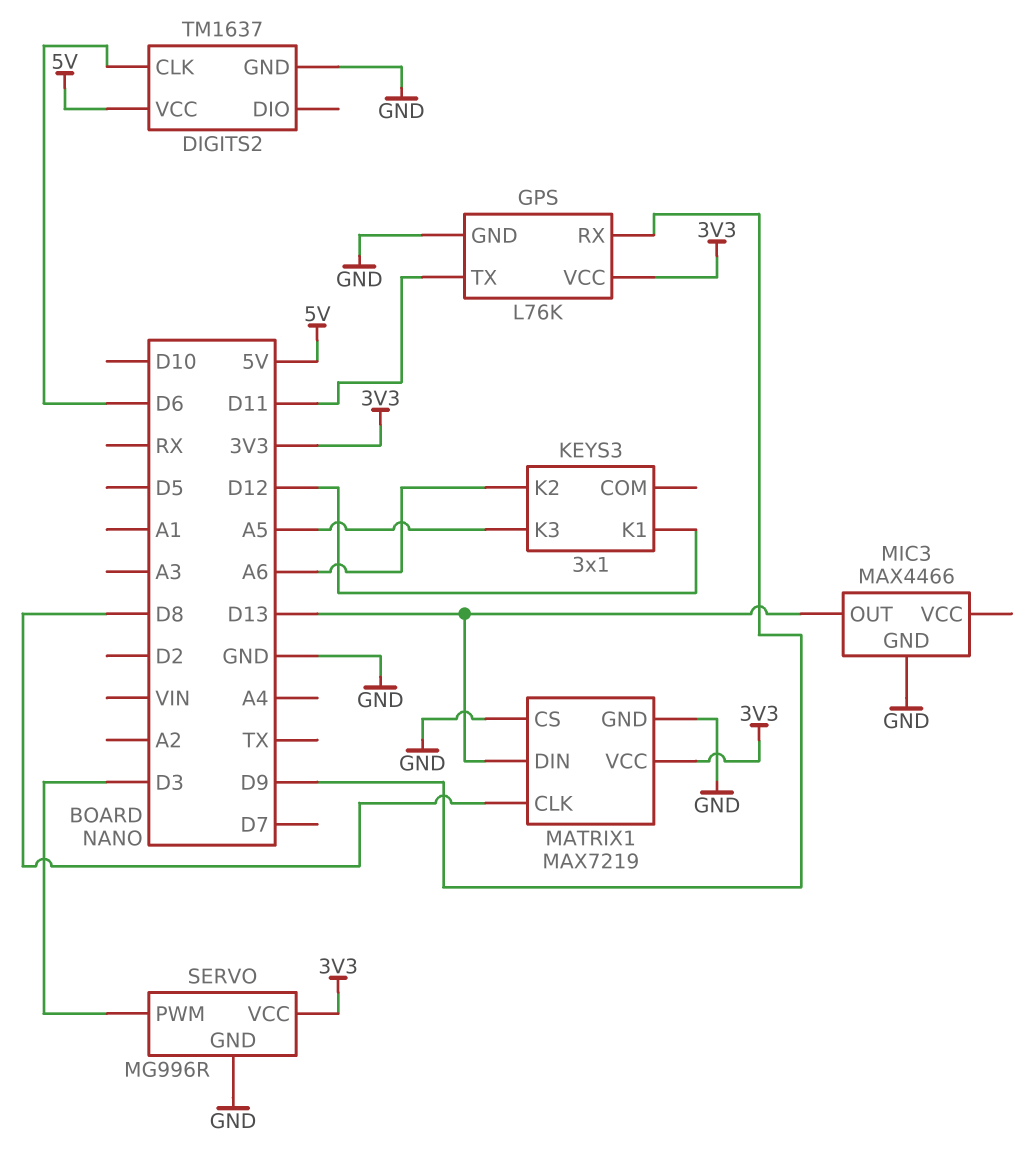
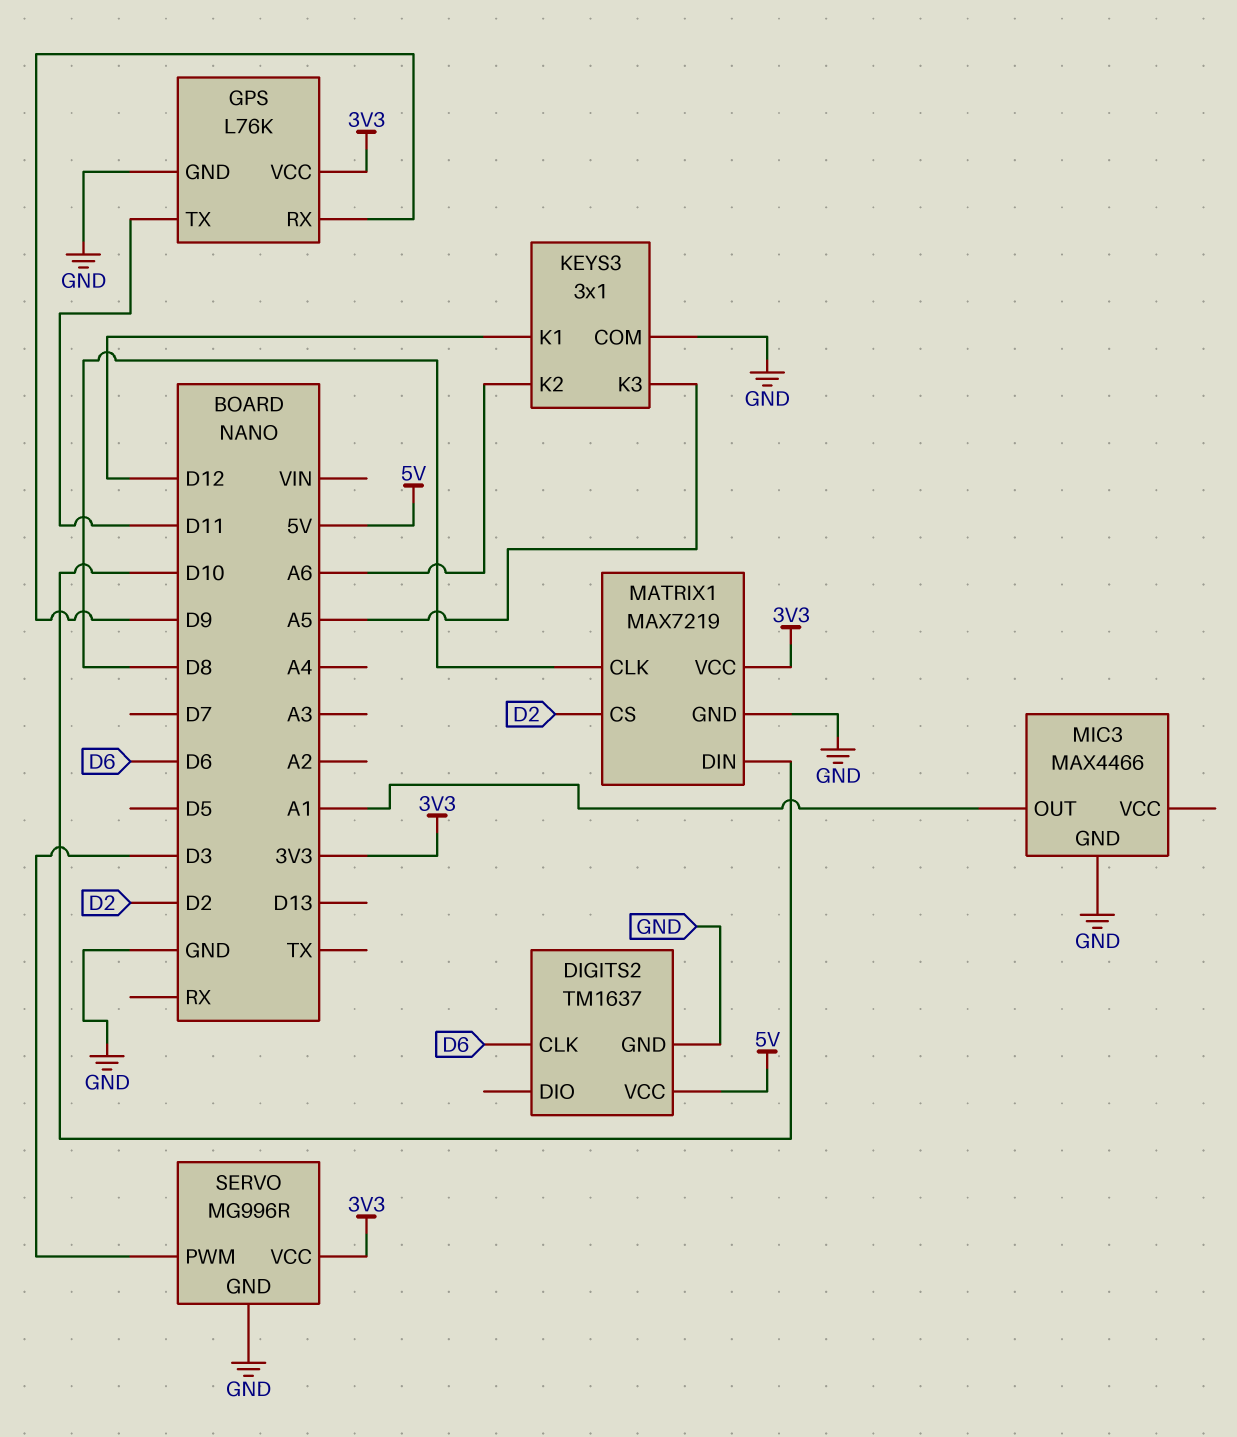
KEYS3 pin COM: none -> GND
MATRIX1 pin CS: GND -> D2
MATRIX1 pin DIN: D13 -> D10
MIC3 pin OUT: D13 -> A1

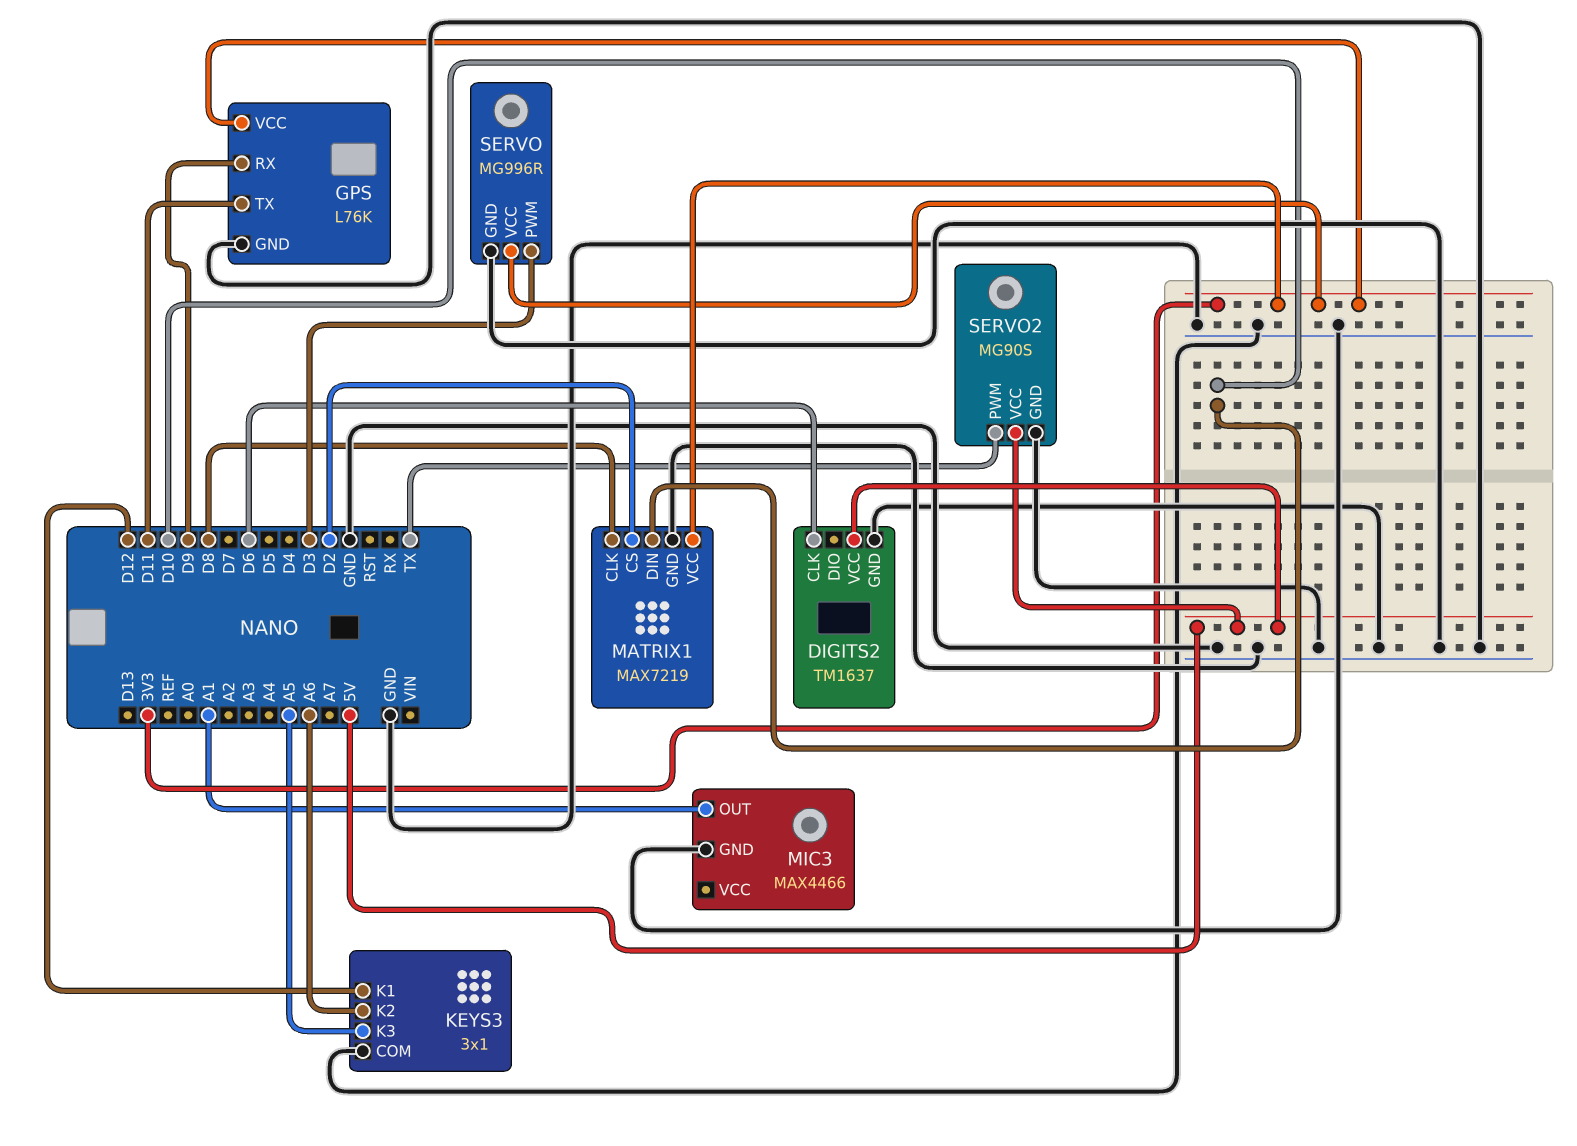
SERVO2: none -> MG90S
SERVO2 pin GND: none -> GND
SERVO2 pin PWM: none -> TX
SERVO2 pin VCC: none -> 5V

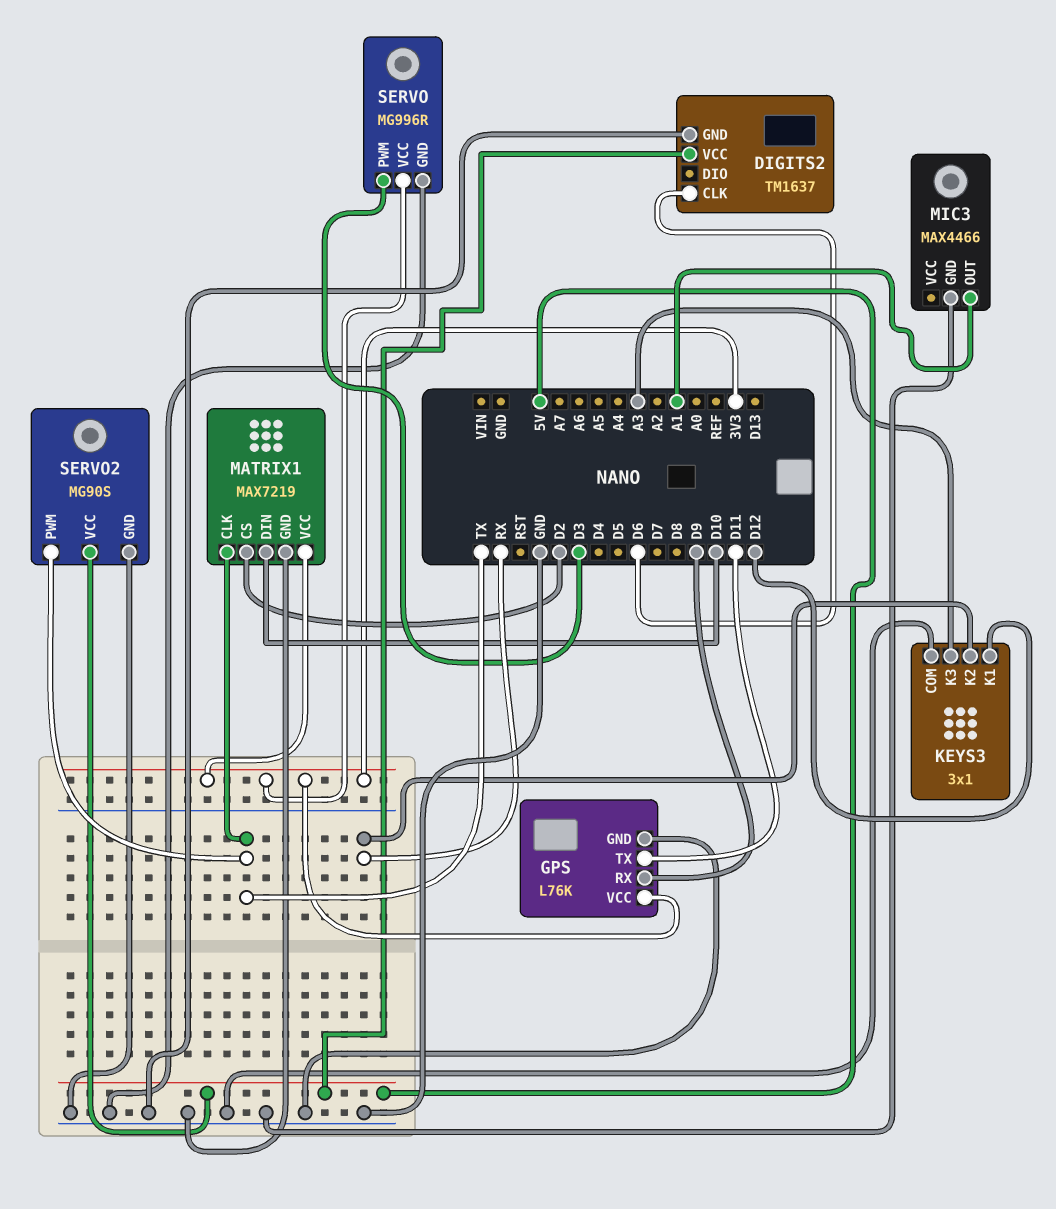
KEYS3 pin K2: A6 -> RX
KEYS3 pin K3: A5 -> A3
MATRIX1 pin CLK: D8 -> TX

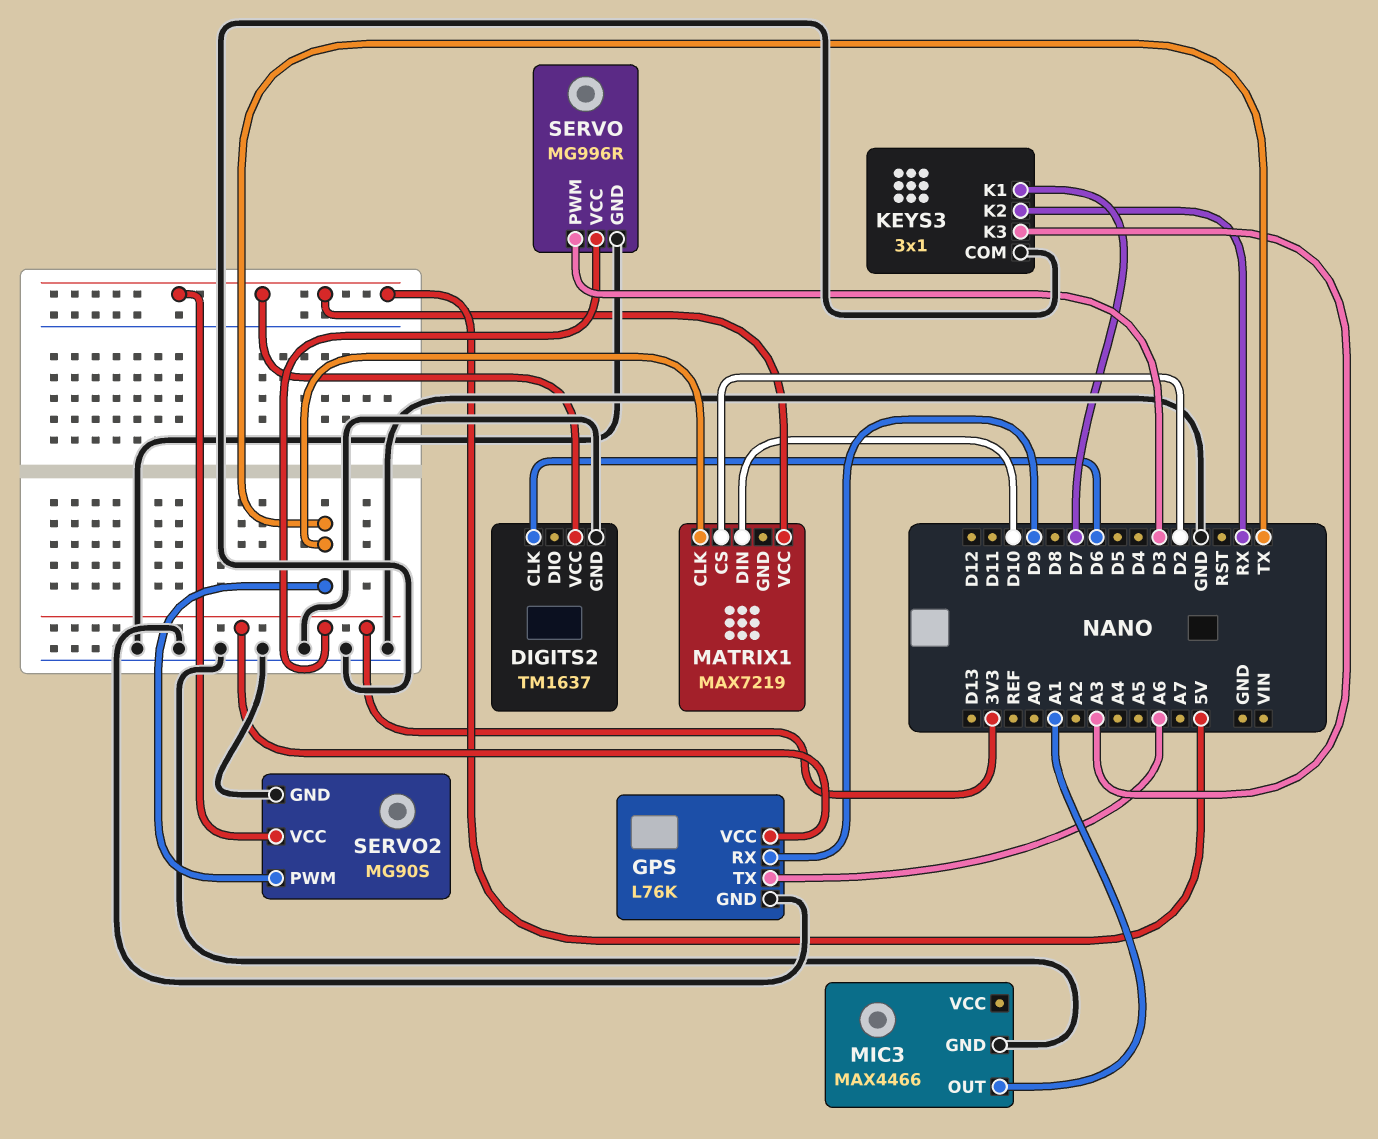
GPS pin TX: D11 -> A6
KEYS3 pin K1: D12 -> D7
MATRIX1 pin GND: GND -> none
MATRIX1 pin VCC: 3V3 -> 5V

